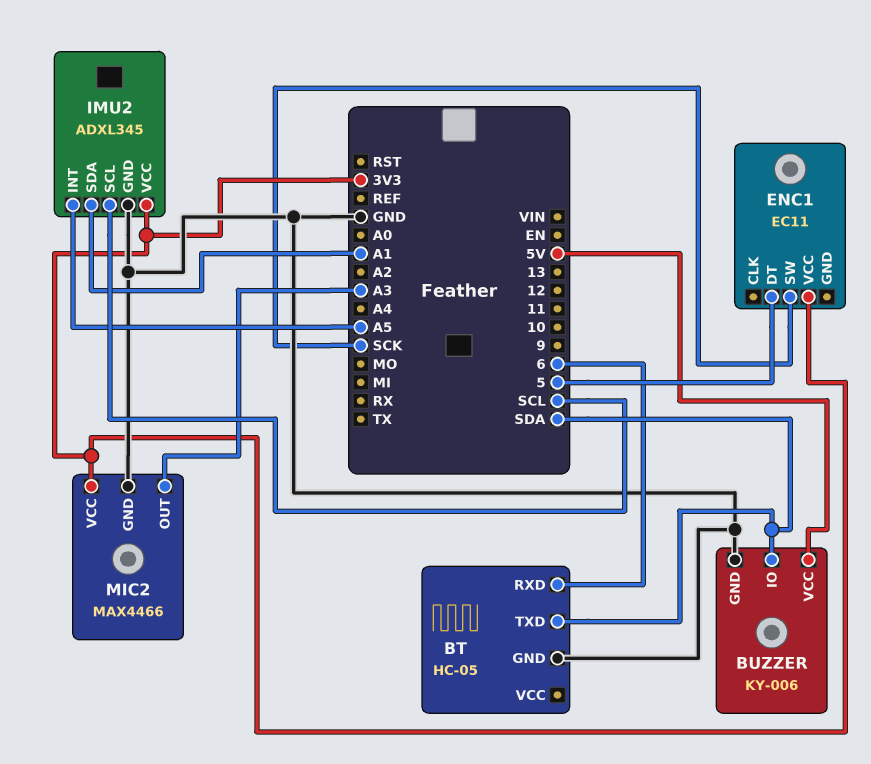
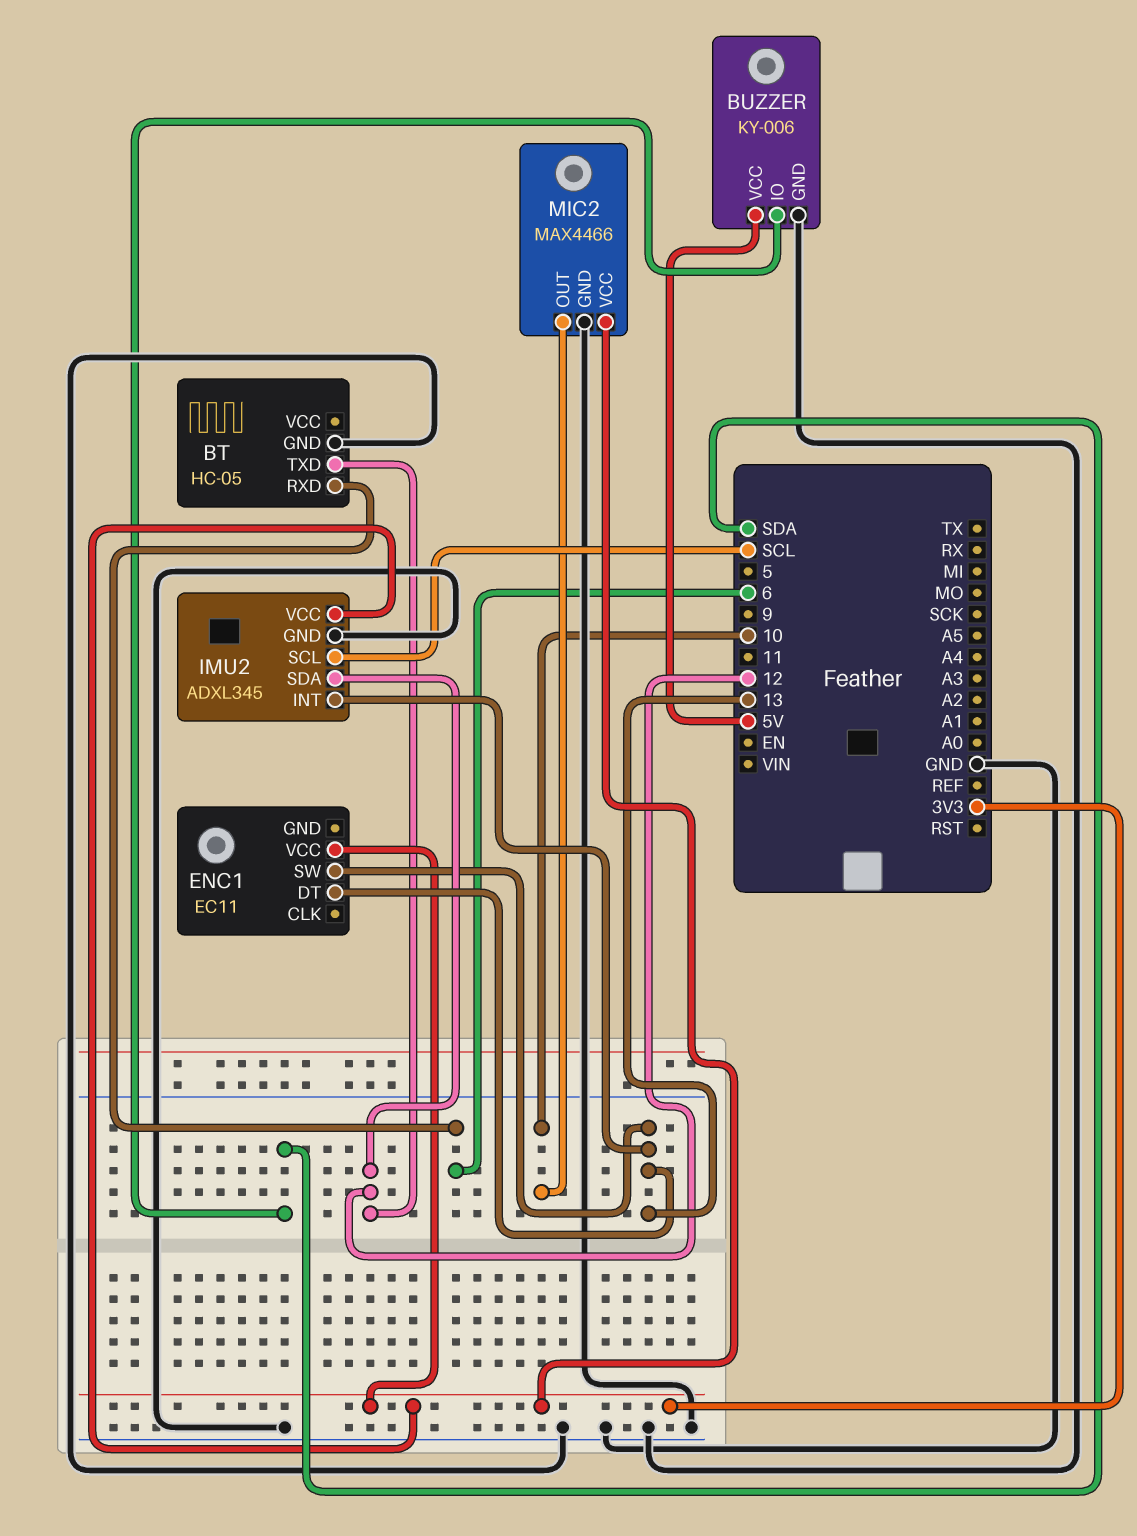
BT pin TXD: SDA -> 12
ENC1 pin DT: 5 -> 13
ENC1 pin SW: SCK -> 13
IMU2 pin INT: A5 -> 13
IMU2 pin SDA: A1 -> 12
MIC2 pin OUT: A3 -> 10

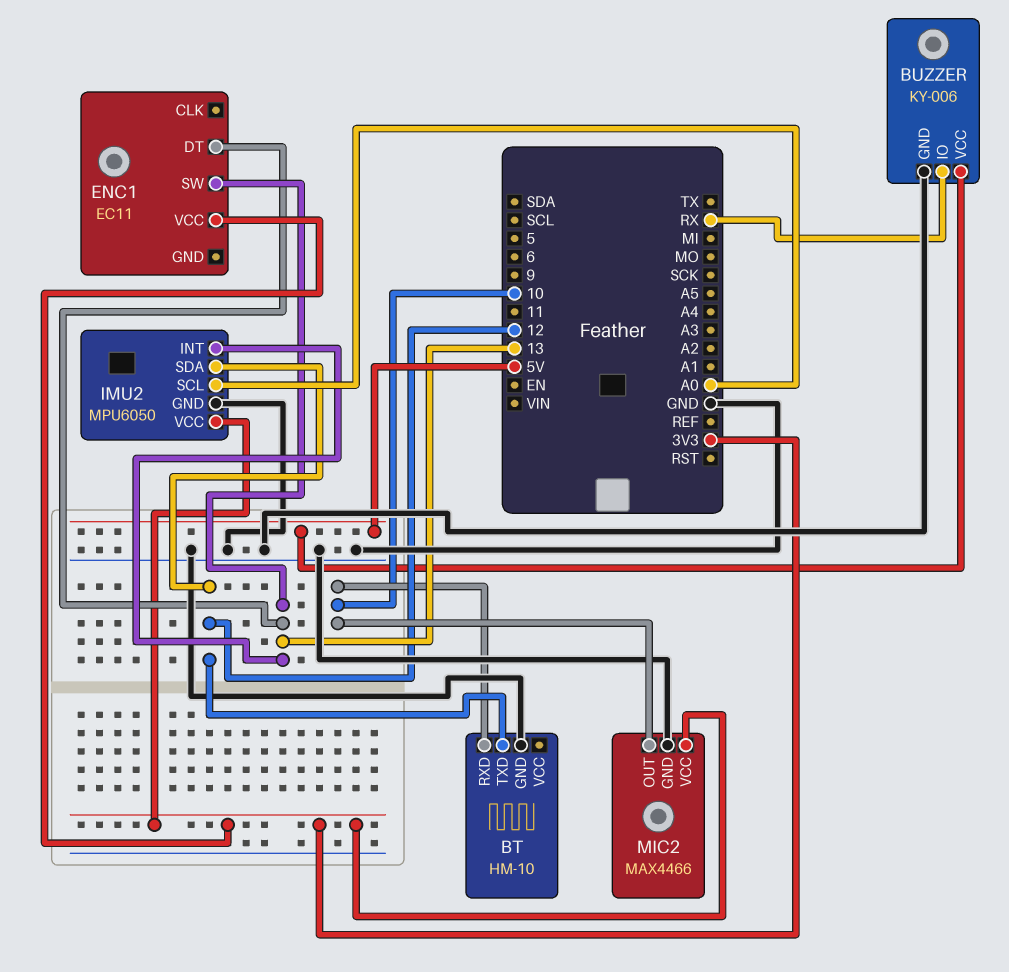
BT: HC-05 -> HM-10
BT pin RXD: 6 -> 10
BUZZER pin IO: SDA -> RX
IMU2: ADXL345 -> MPU6050
IMU2 pin SCL: SCL -> A0

